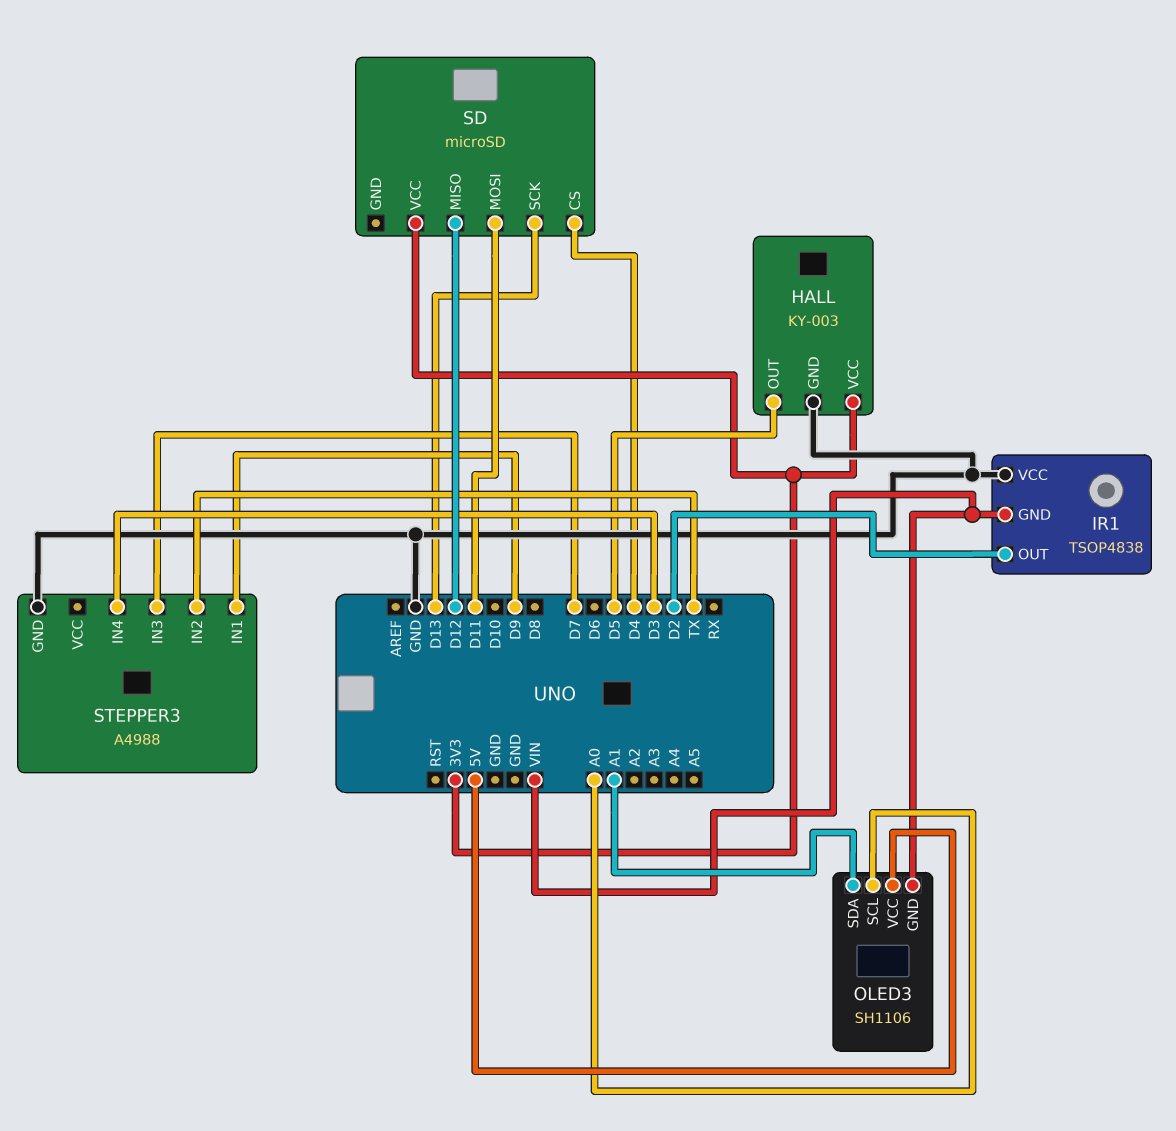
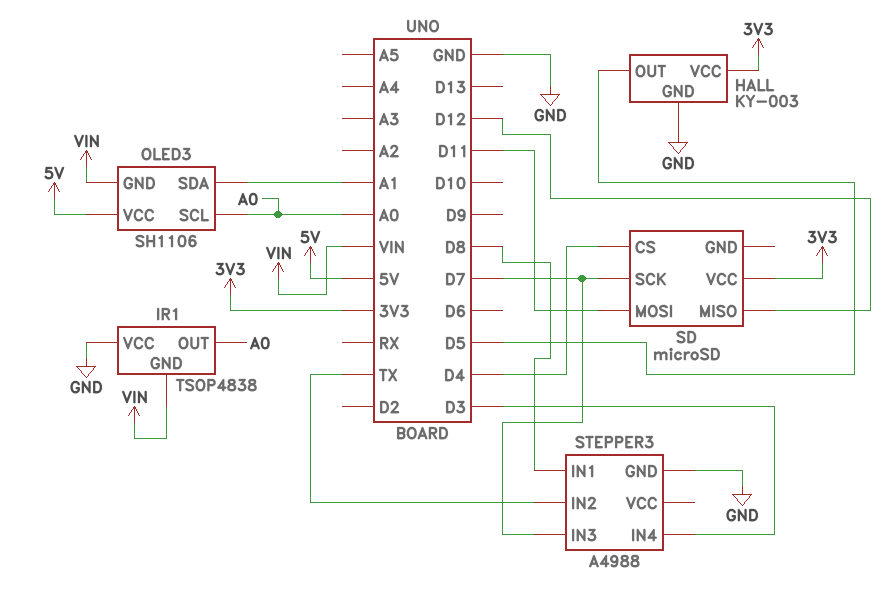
IR1 pin OUT: D2 -> A0
SD pin SCK: D13 -> D7
STEPPER3 pin IN1: D9 -> D8

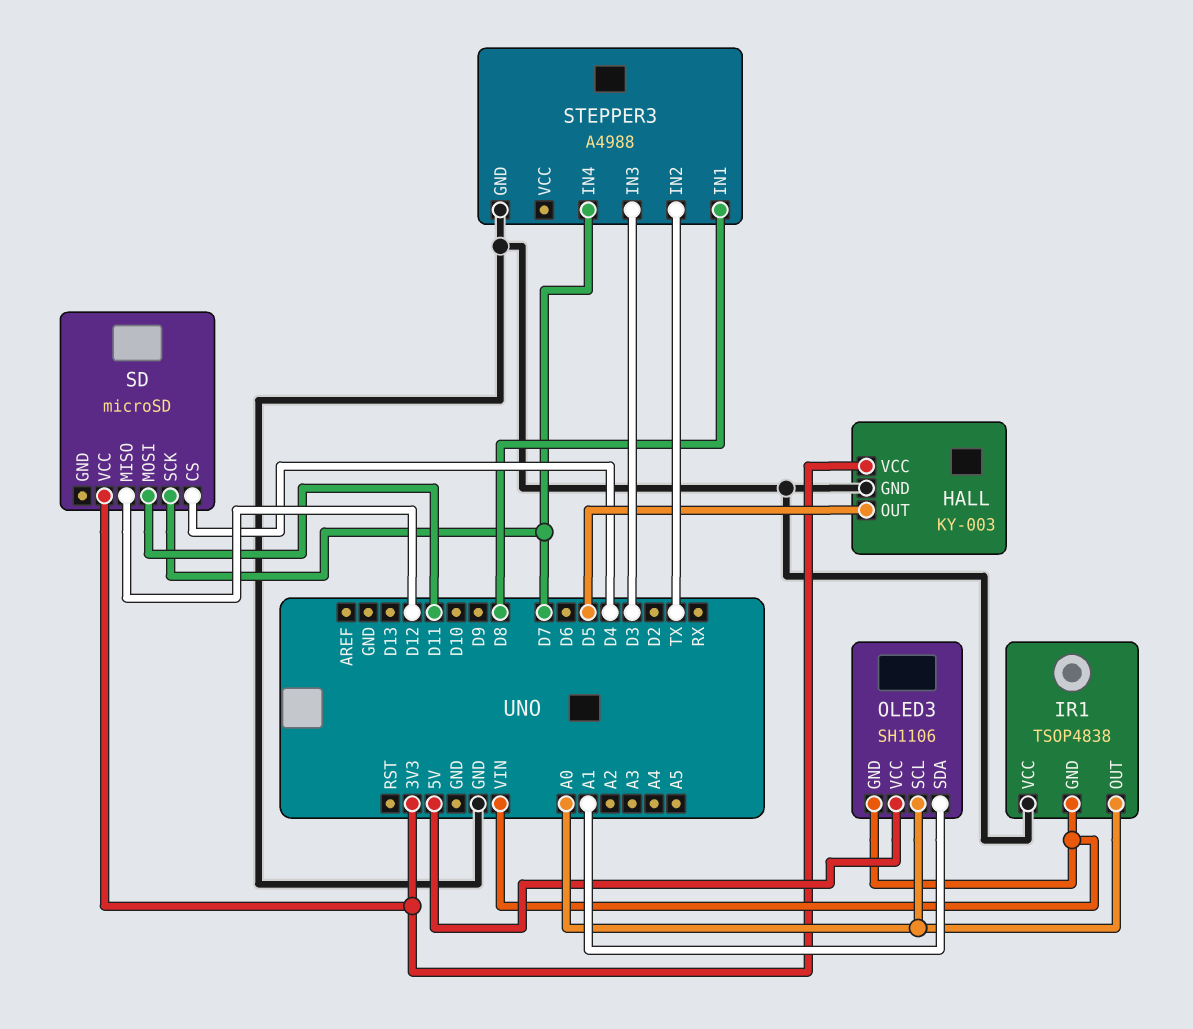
STEPPER3 pin IN3: D7 -> D3
STEPPER3 pin IN4: D3 -> D7

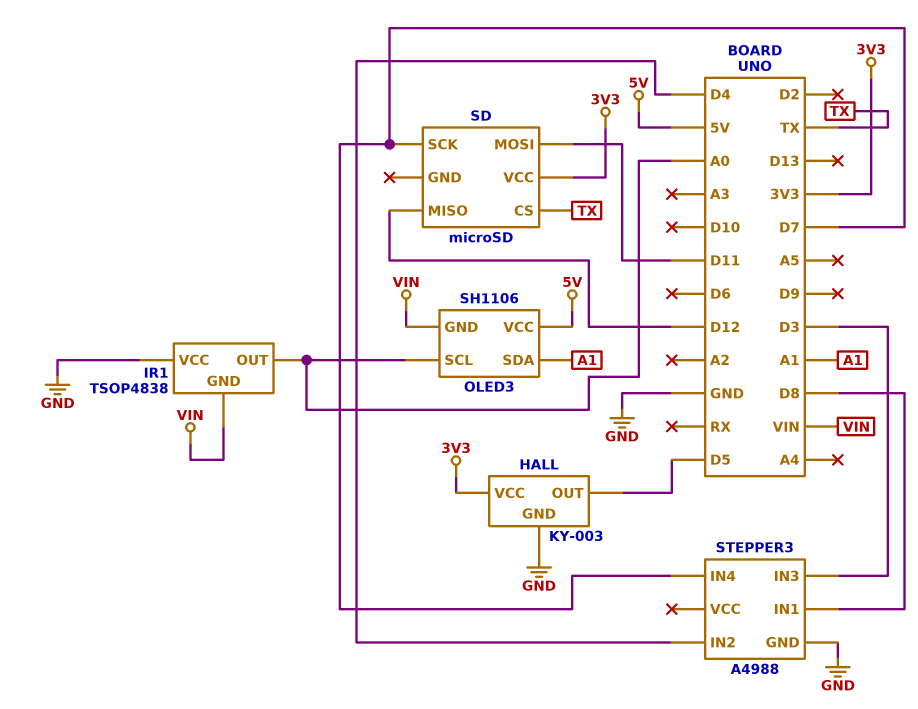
SD pin CS: D4 -> TX
STEPPER3 pin IN2: TX -> D4

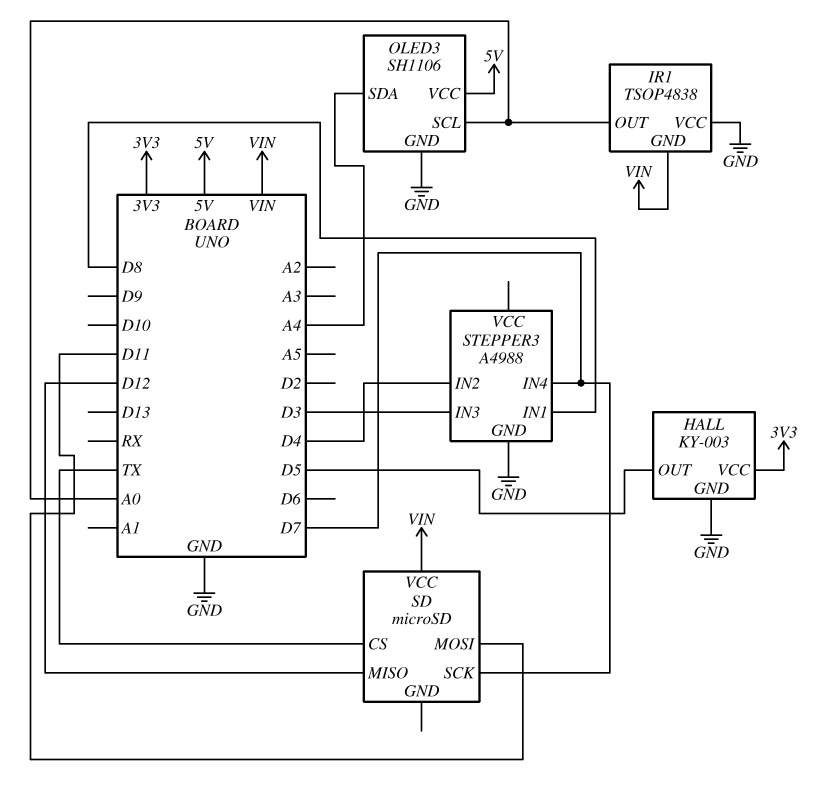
OLED3 pin GND: VIN -> GND
OLED3 pin SDA: A1 -> A4
SD pin VCC: 3V3 -> VIN

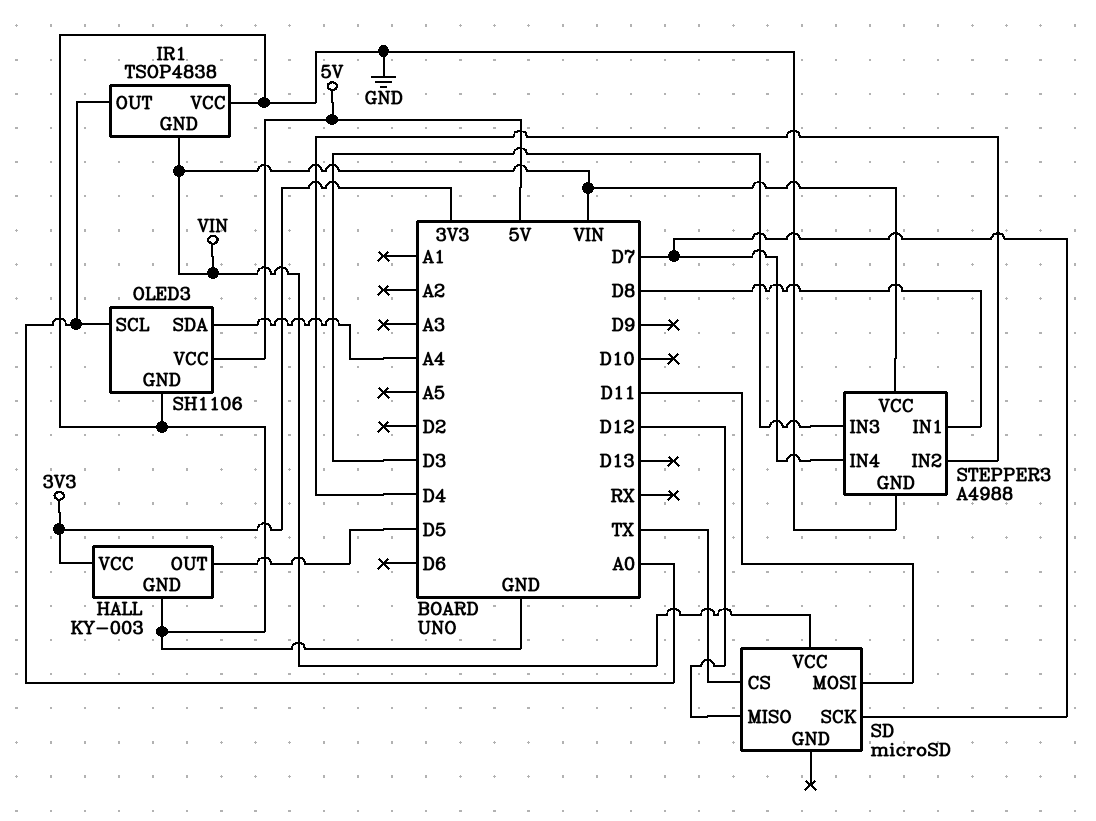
STEPPER3 pin VCC: none -> VIN

